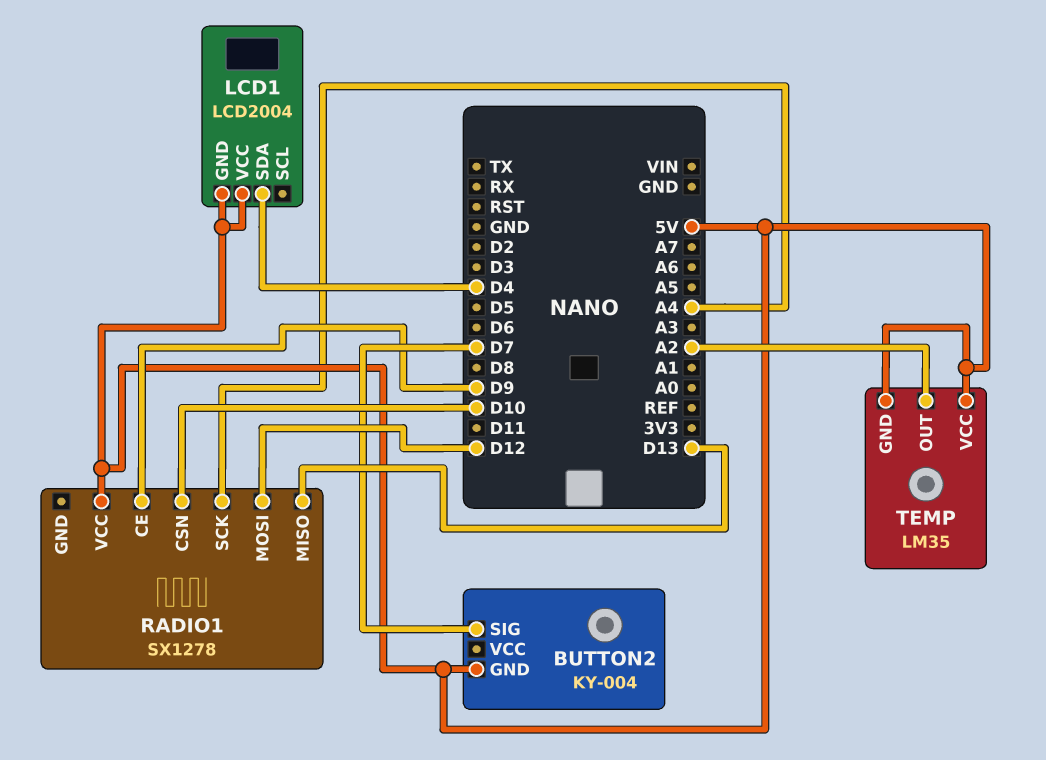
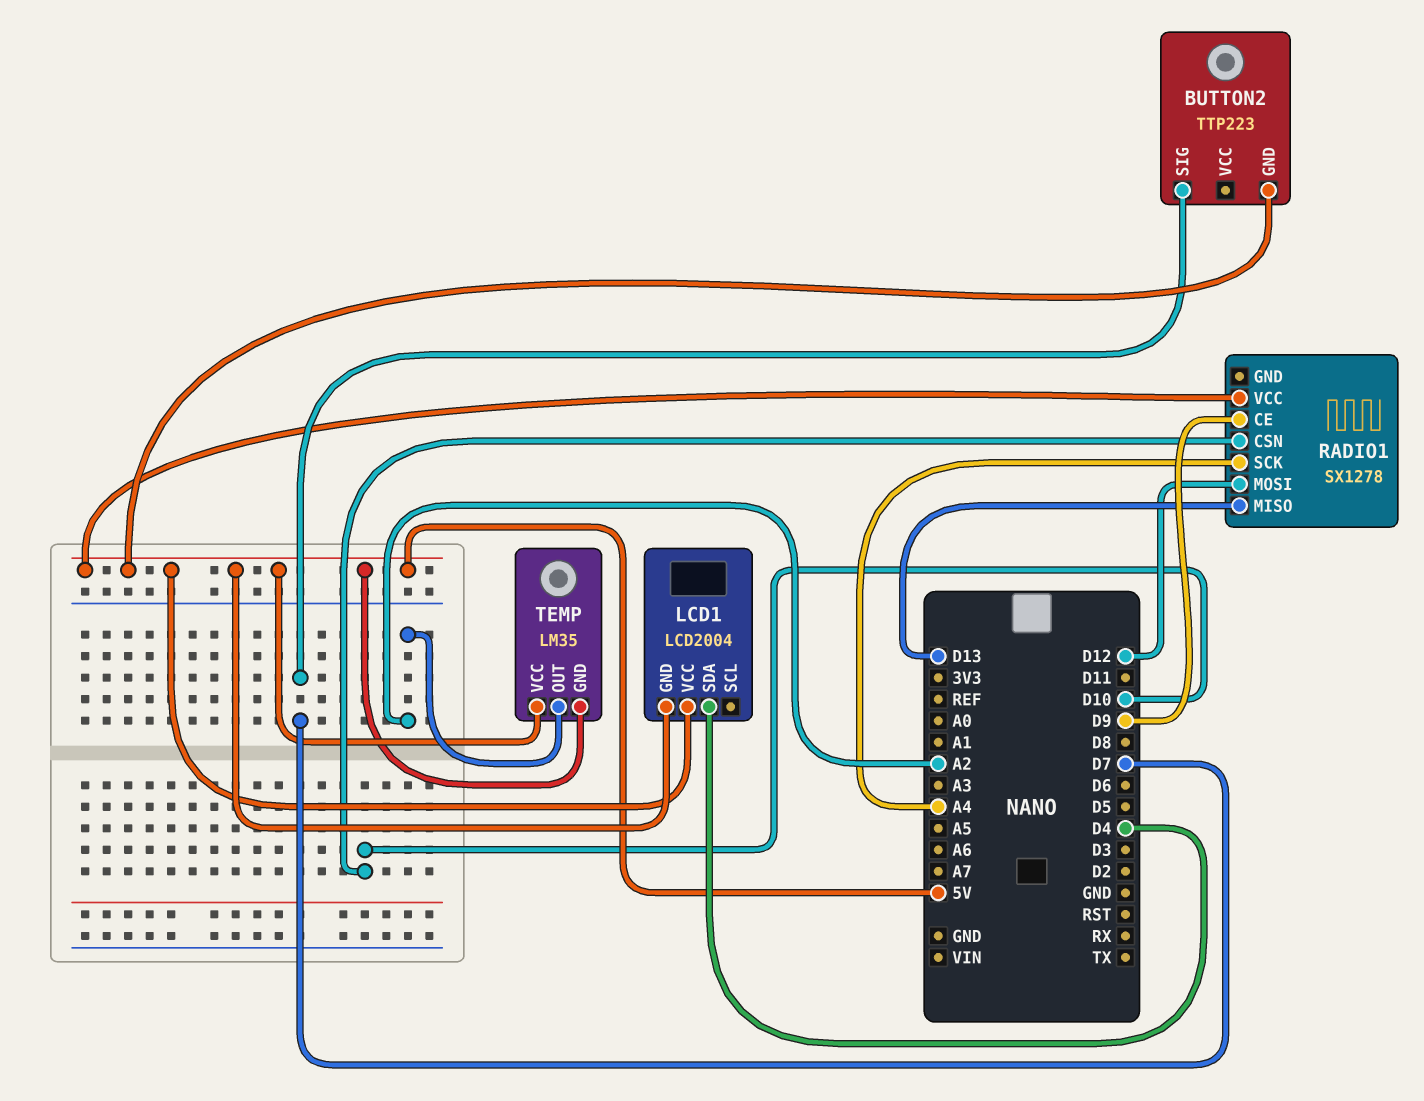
BUTTON2: KY-004 -> TTP223

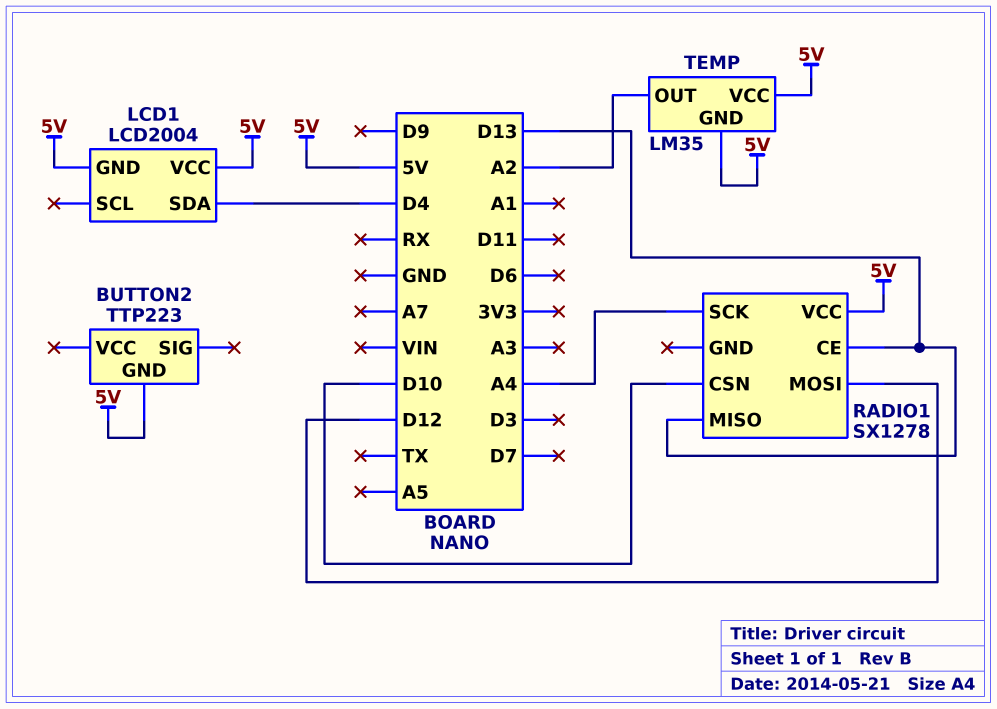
BUTTON2 pin SIG: D7 -> none
RADIO1 pin CE: D9 -> D13

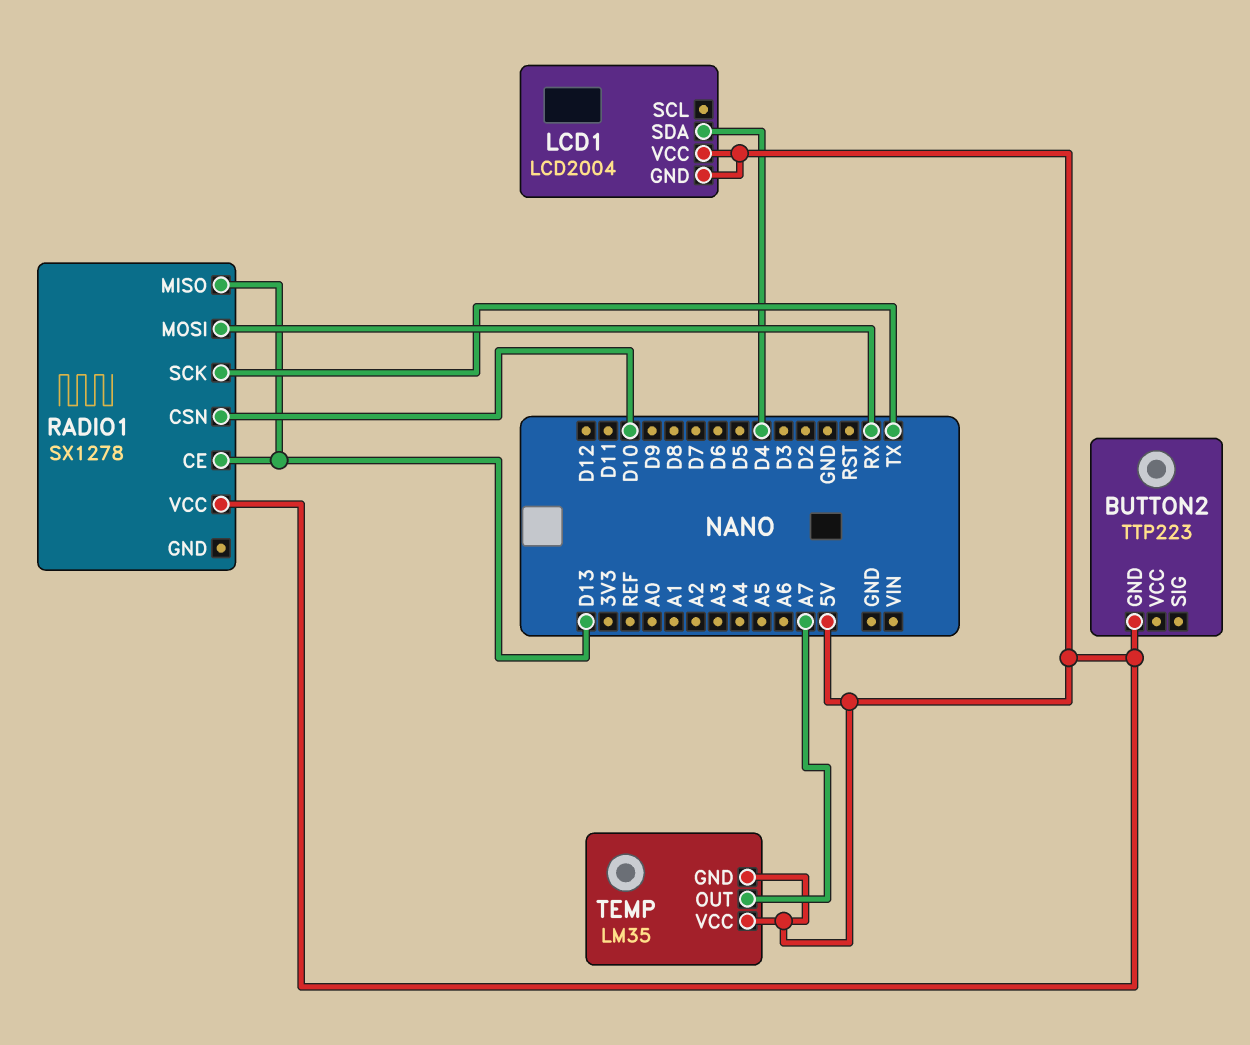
RADIO1 pin MOSI: D12 -> RX
RADIO1 pin SCK: A4 -> TX
TEMP pin OUT: A2 -> A7

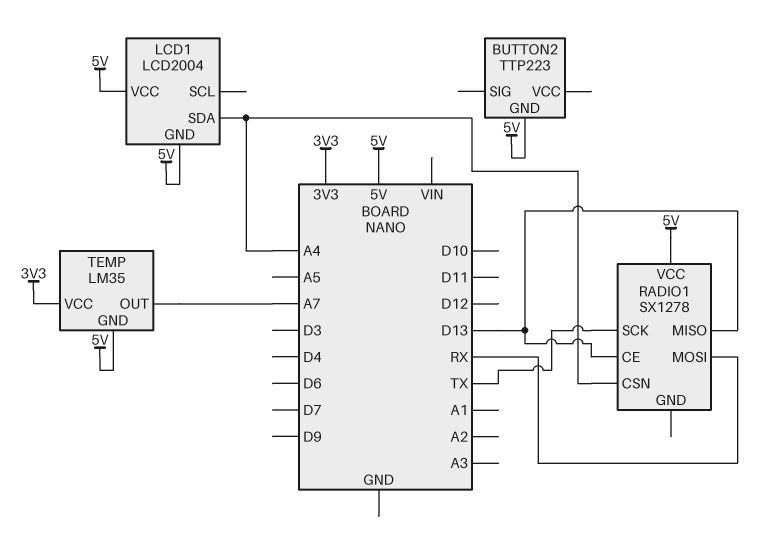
LCD1 pin SDA: D4 -> A4
RADIO1 pin CSN: D10 -> A4
TEMP pin VCC: 5V -> 3V3

